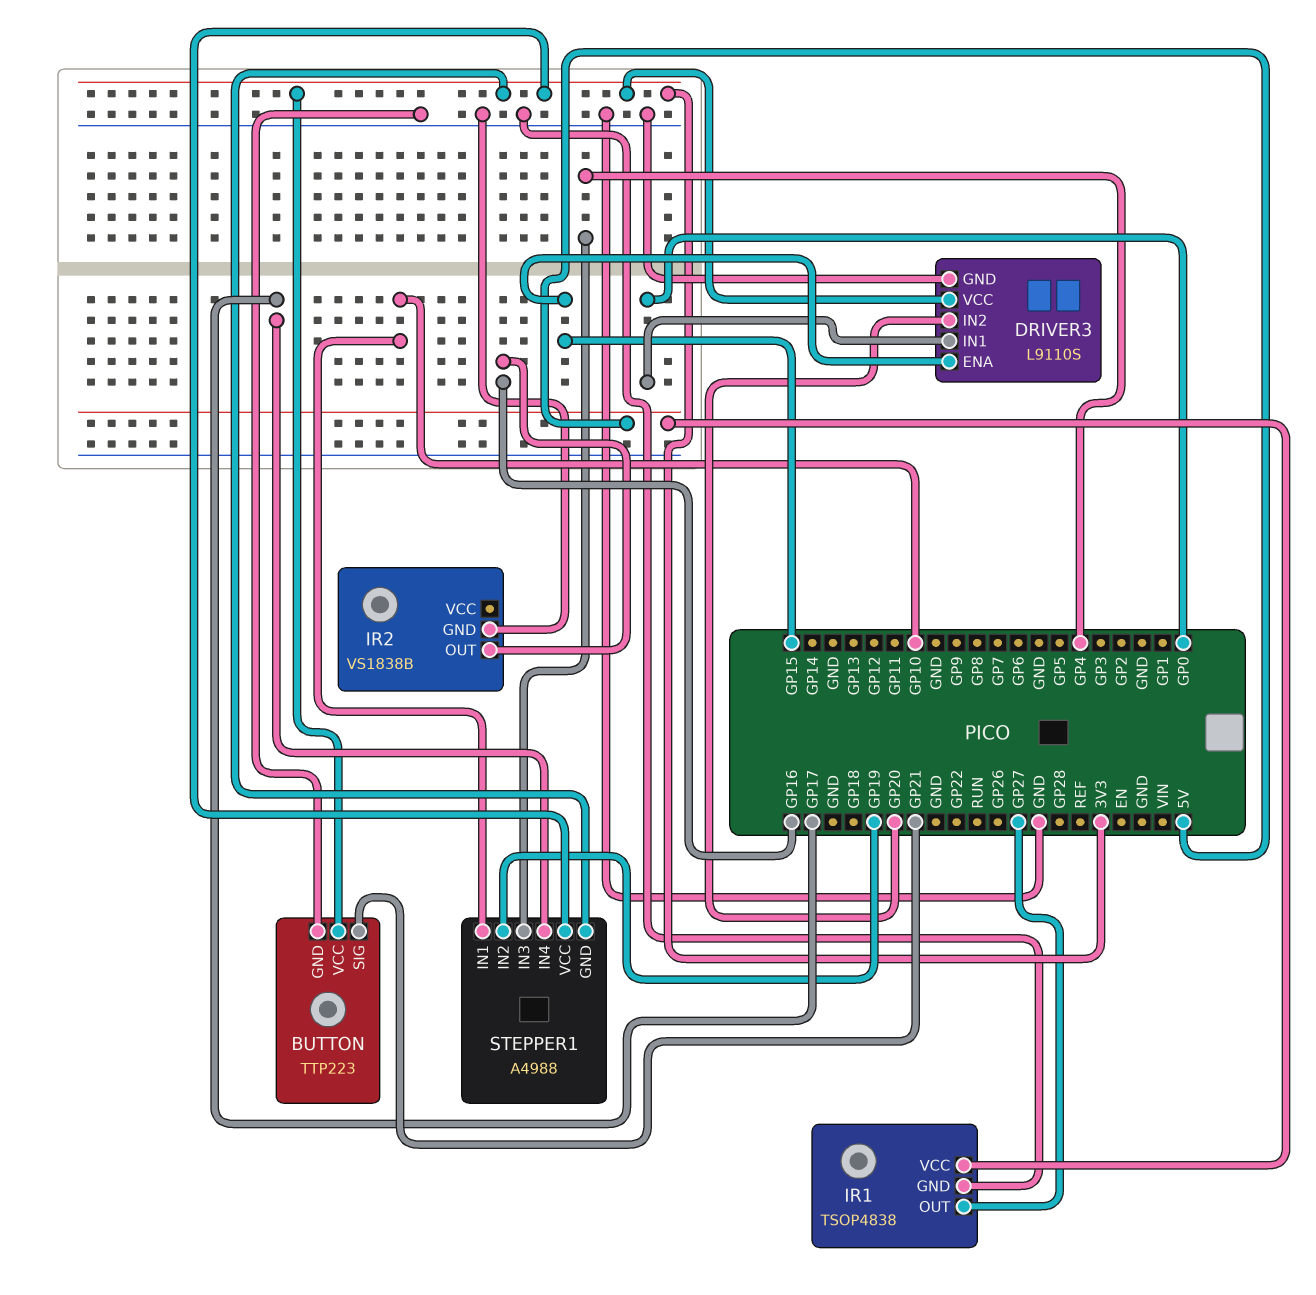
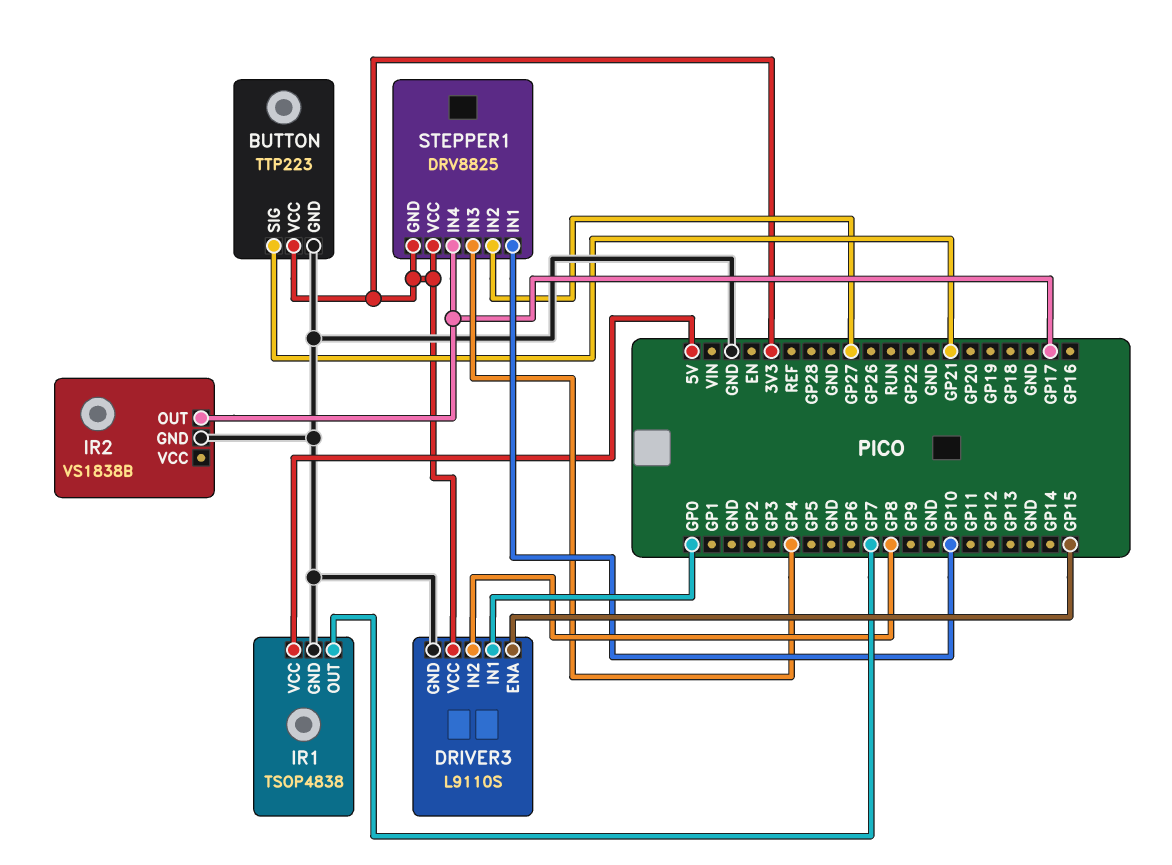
DRIVER3 pin IN2: GP20 -> GP8
IR1 pin OUT: GP27 -> GP7
IR2 pin OUT: GP16 -> GP17
STEPPER1: A4988 -> DRV8825
STEPPER1 pin IN2: GP19 -> GP27

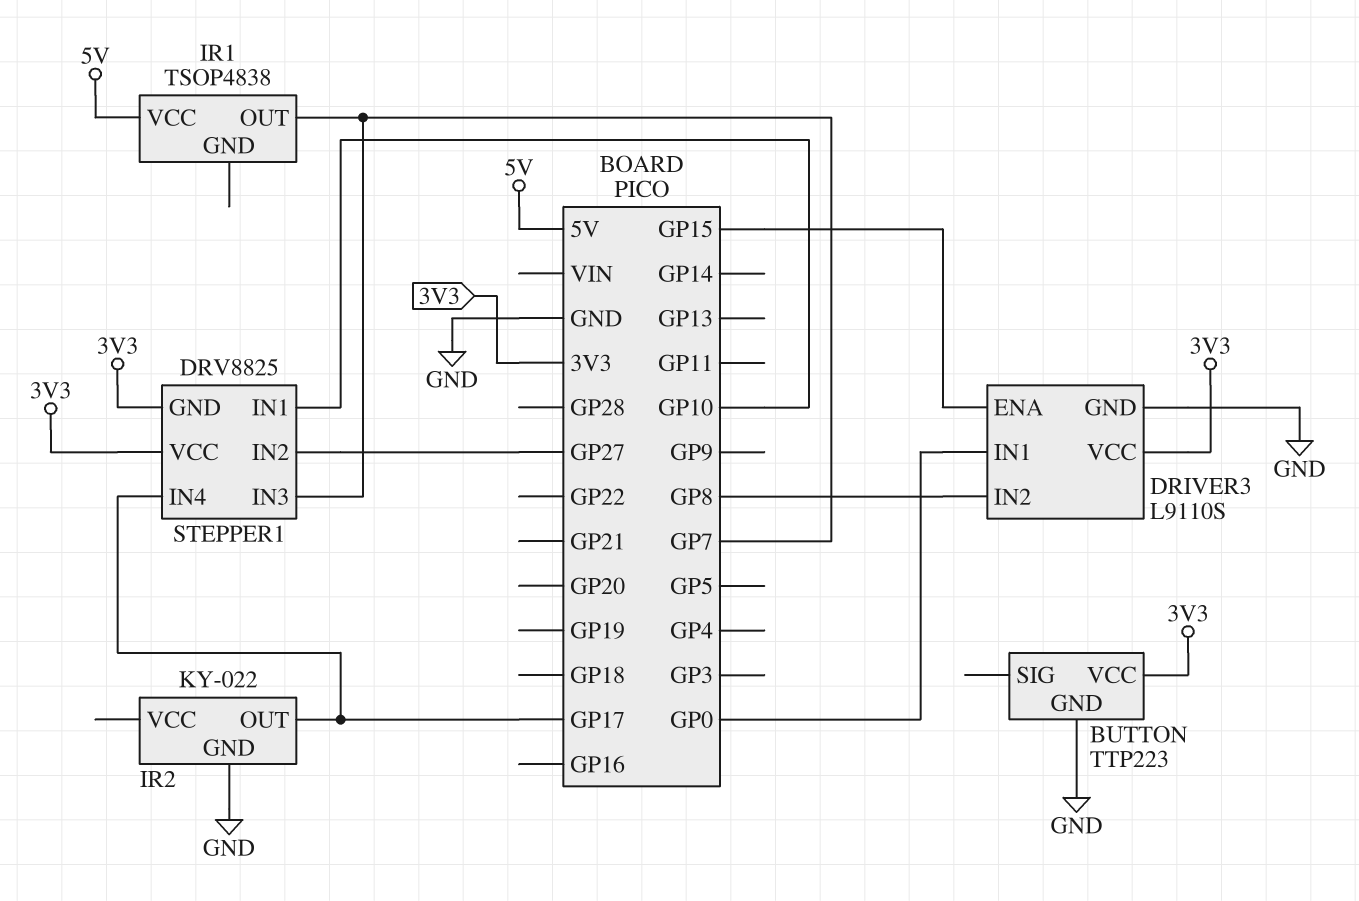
BUTTON pin SIG: GP21 -> none
IR1 pin GND: GND -> none
IR2: VS1838B -> KY-022
STEPPER1 pin IN3: GP4 -> GP7

